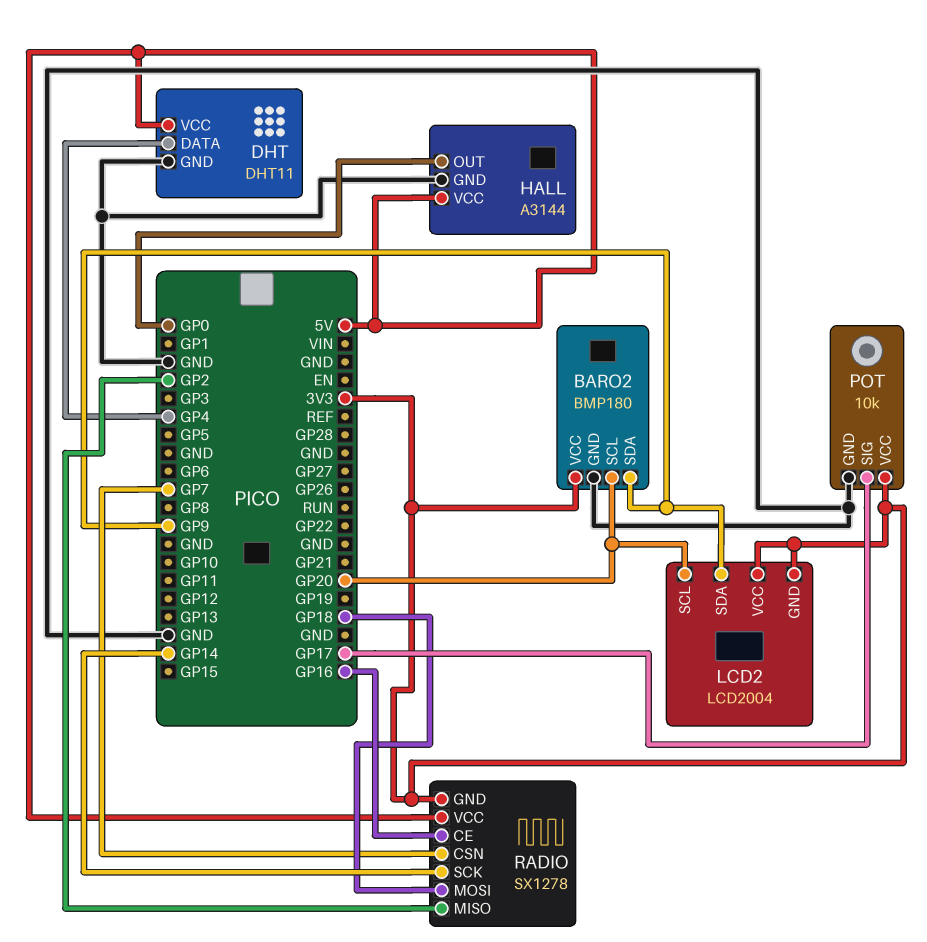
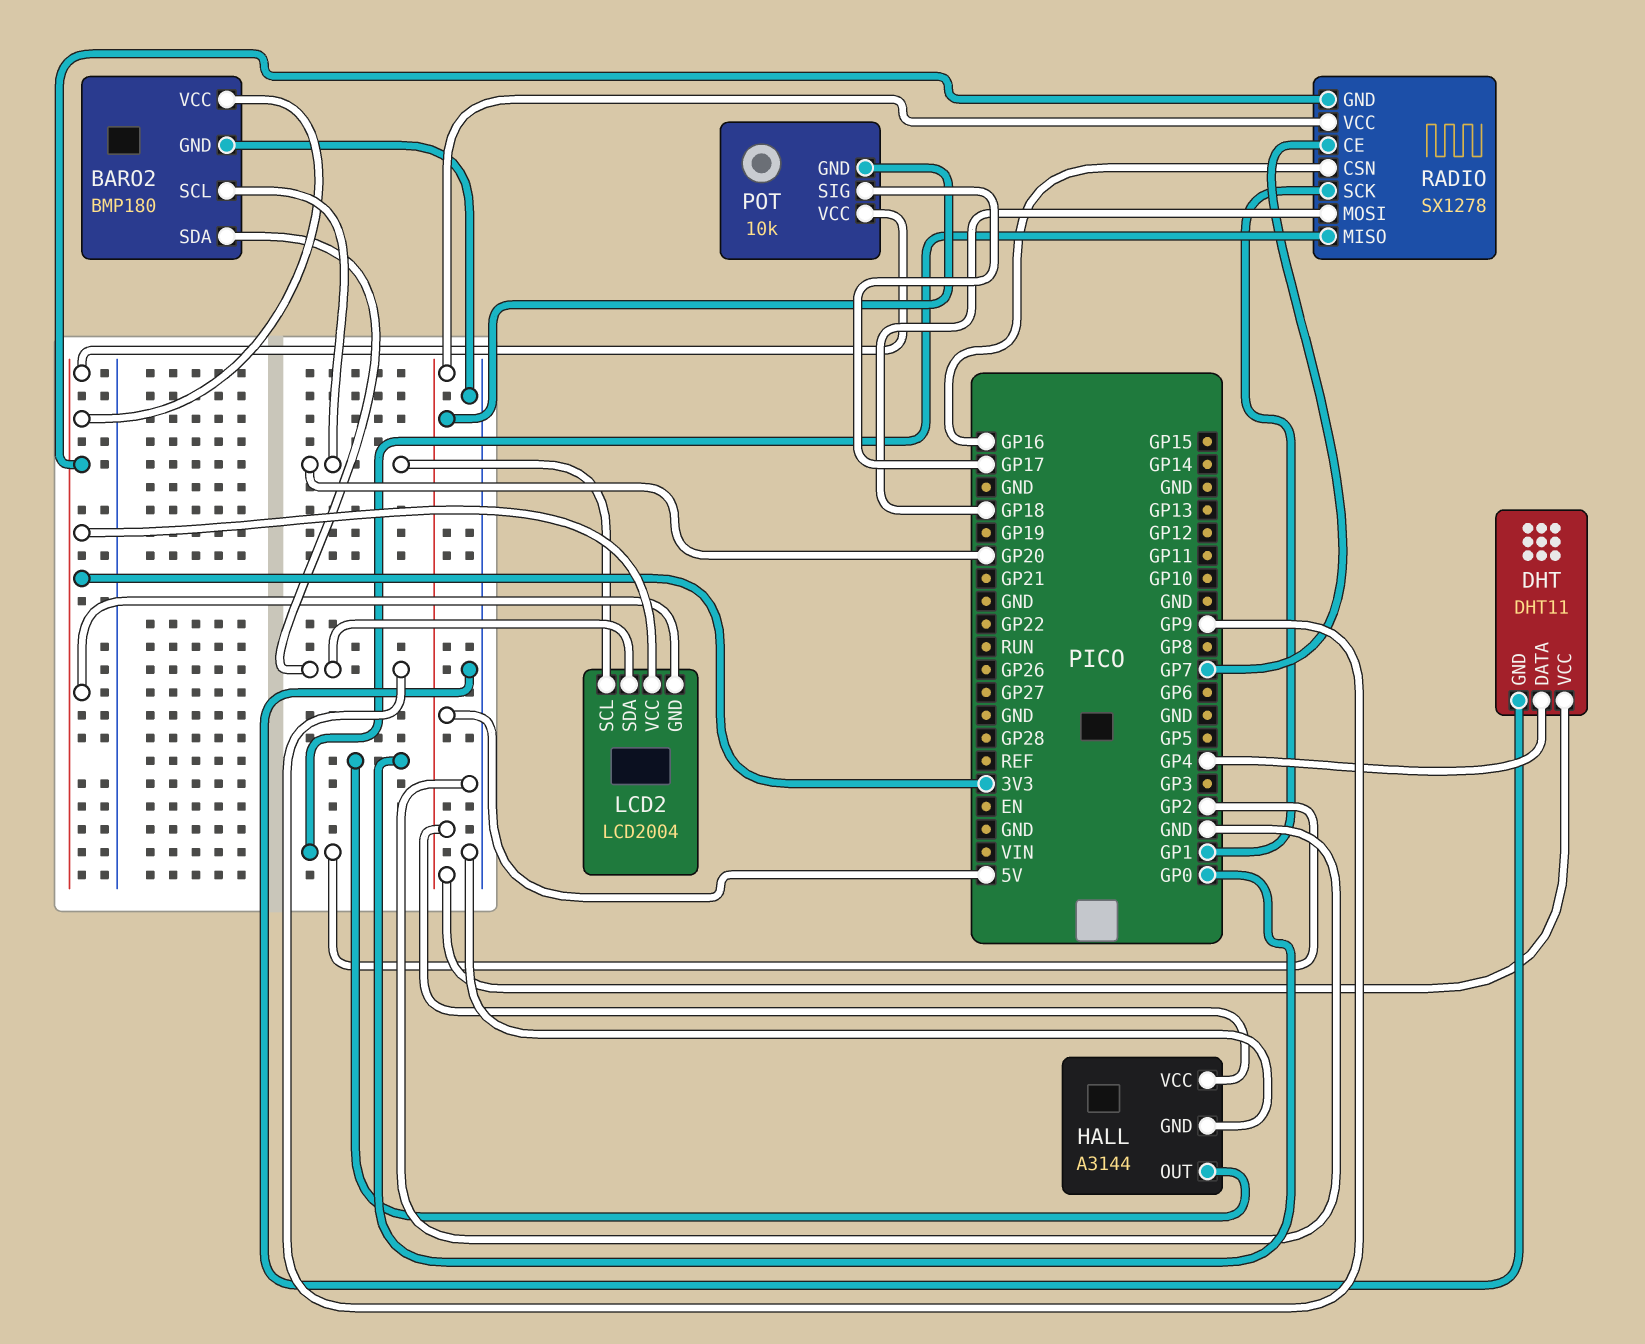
POT pin GND: GND -> 5V
RADIO pin CE: GP16 -> GP7
RADIO pin CSN: GP7 -> GP16
RADIO pin SCK: GP14 -> GP1

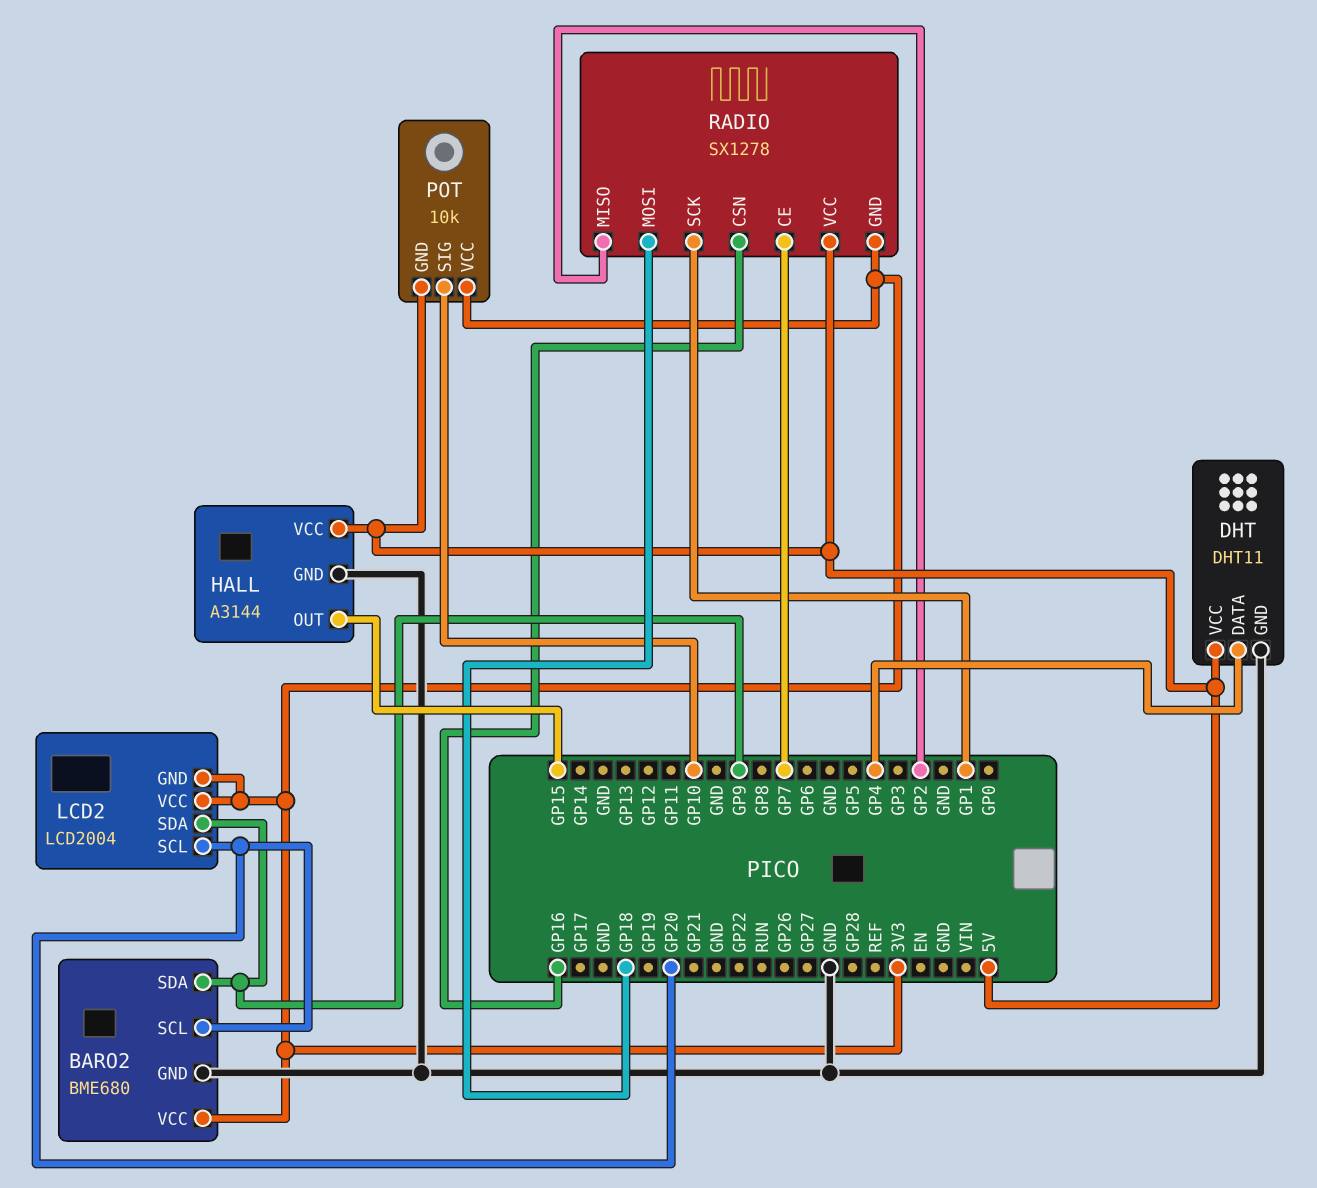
BARO2: BMP180 -> BME680
HALL pin OUT: GP0 -> GP15
POT pin SIG: GP17 -> GP10

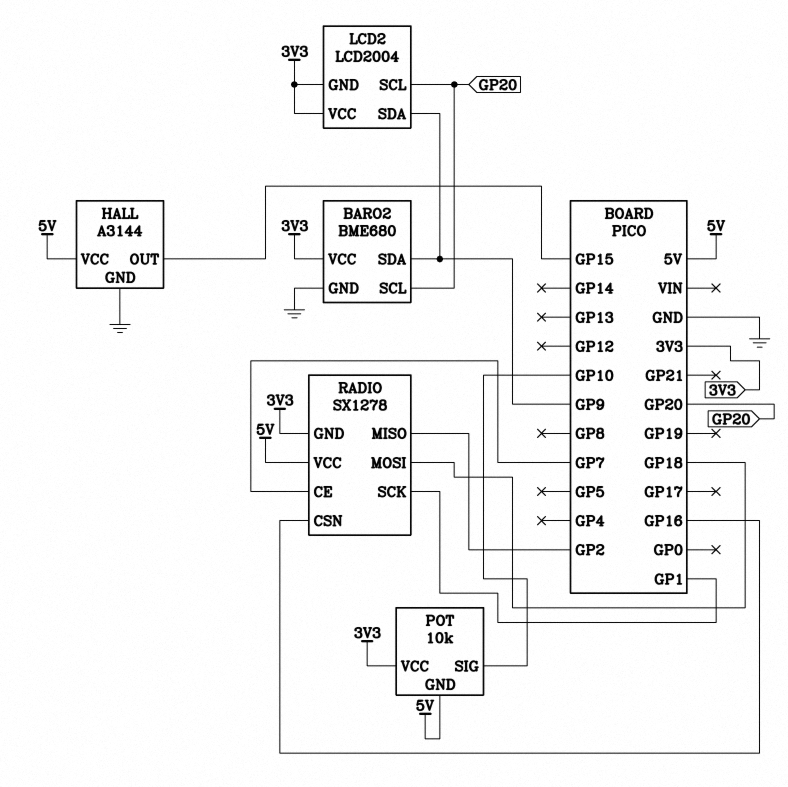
DHT: DHT11 -> none
DHT pin DATA: GP4 -> none
DHT pin GND: GND -> none
DHT pin VCC: 5V -> none

